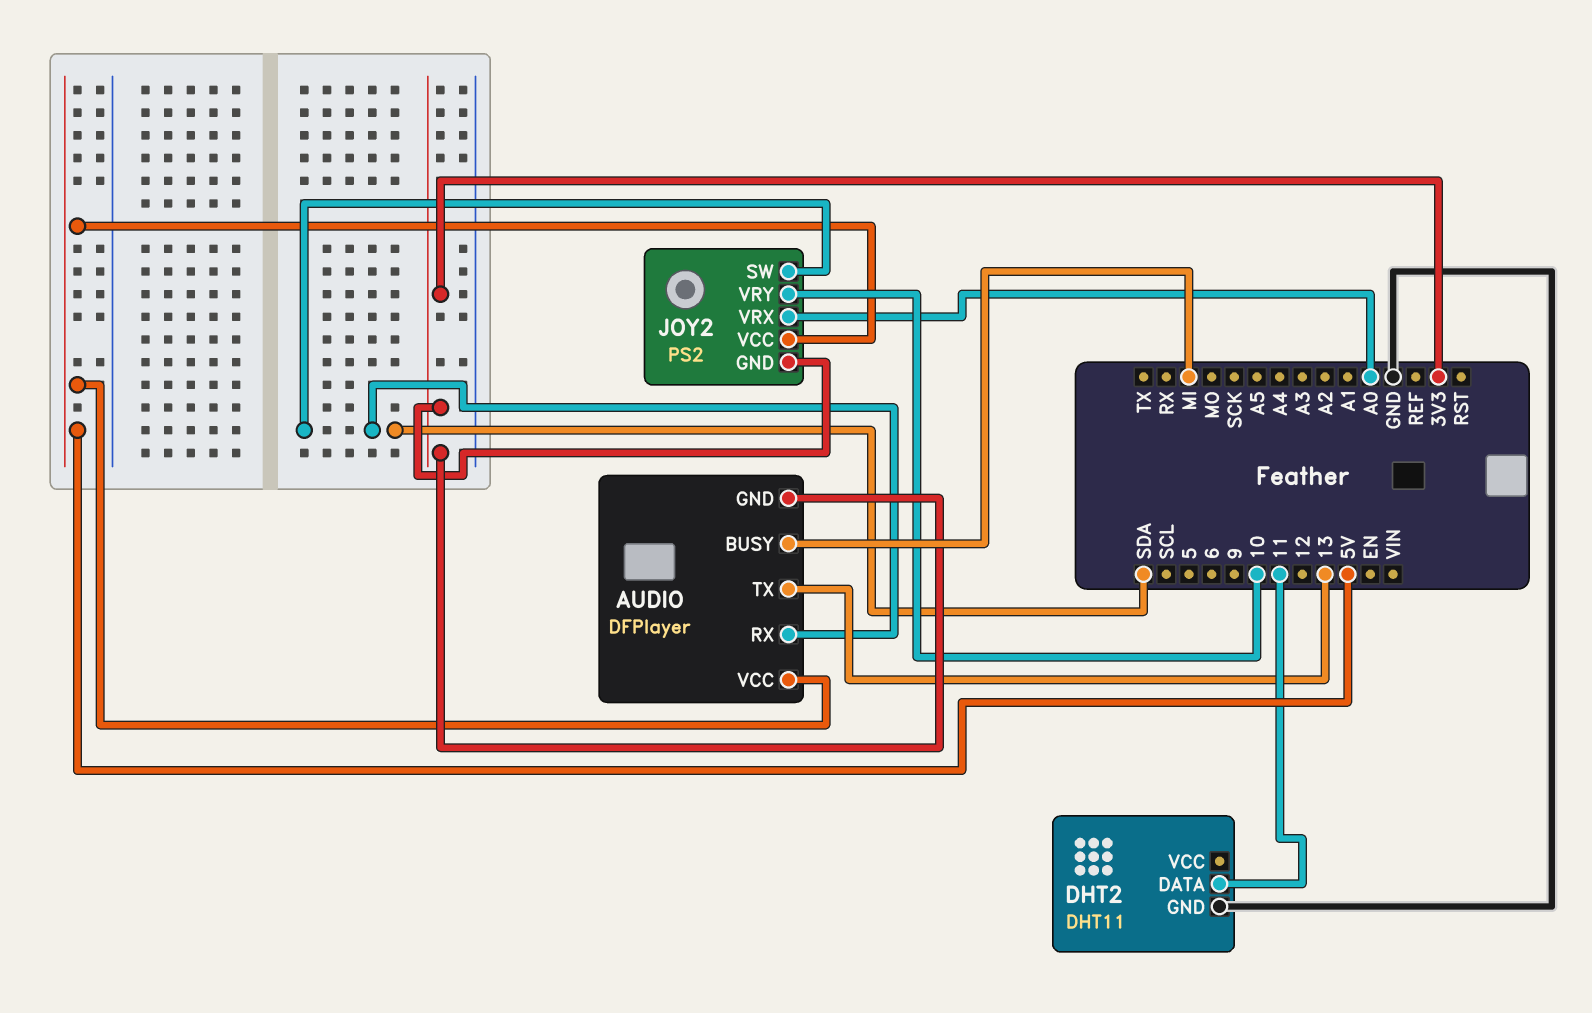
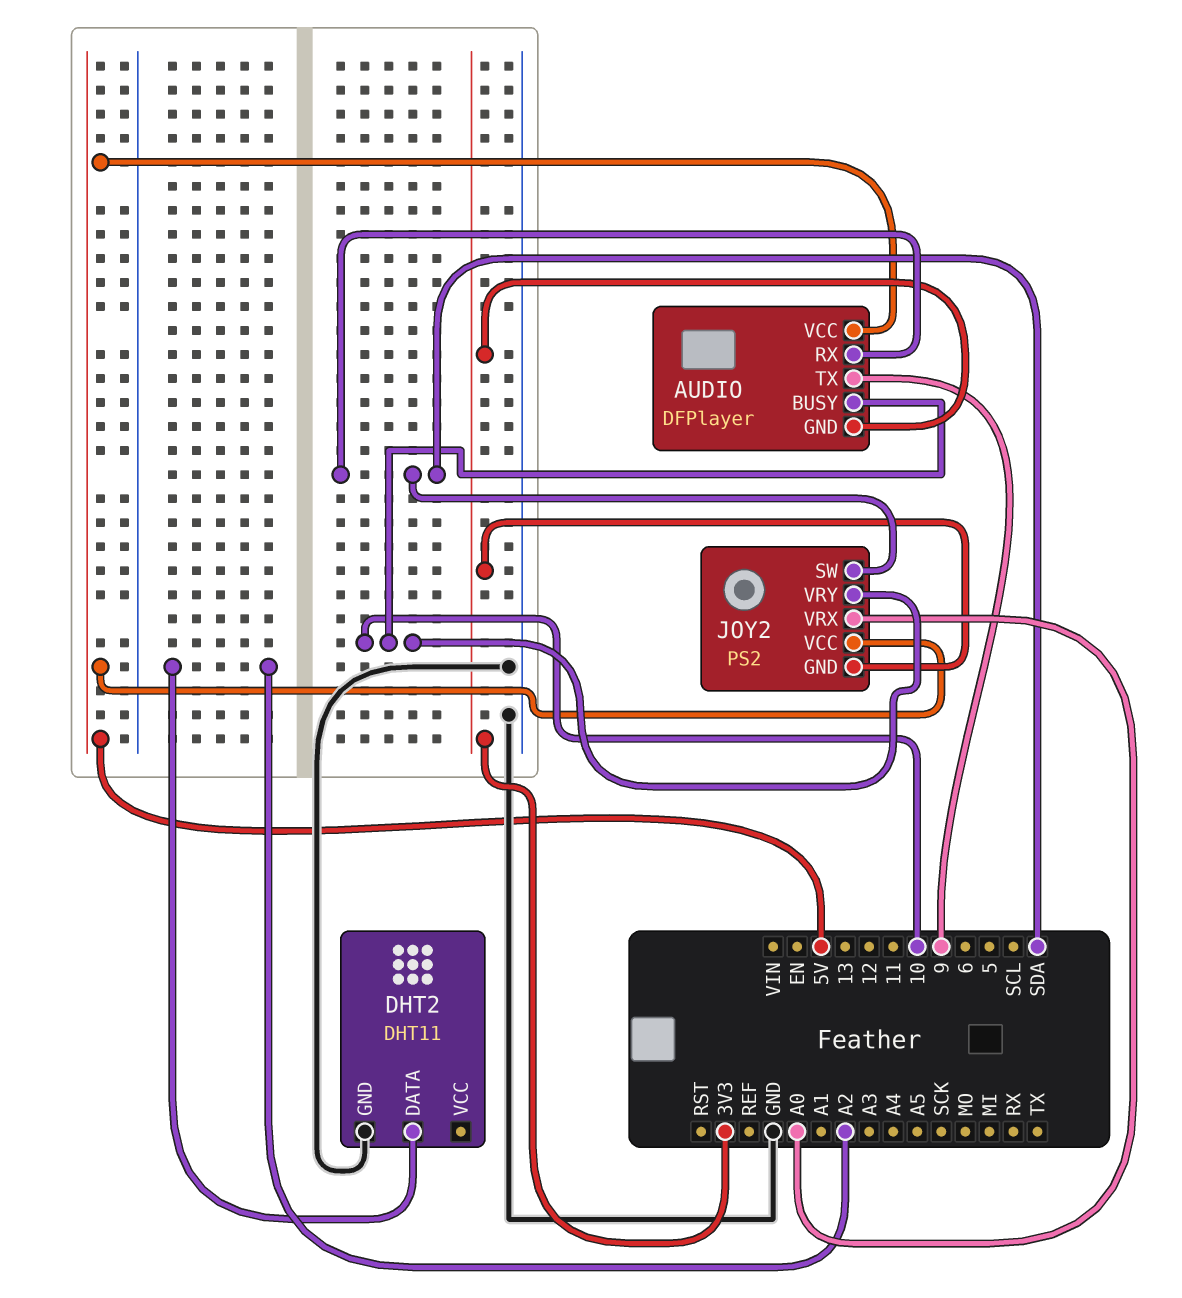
AUDIO pin BUSY: MI -> 10
AUDIO pin TX: 13 -> 9
DHT2 pin DATA: 11 -> A2

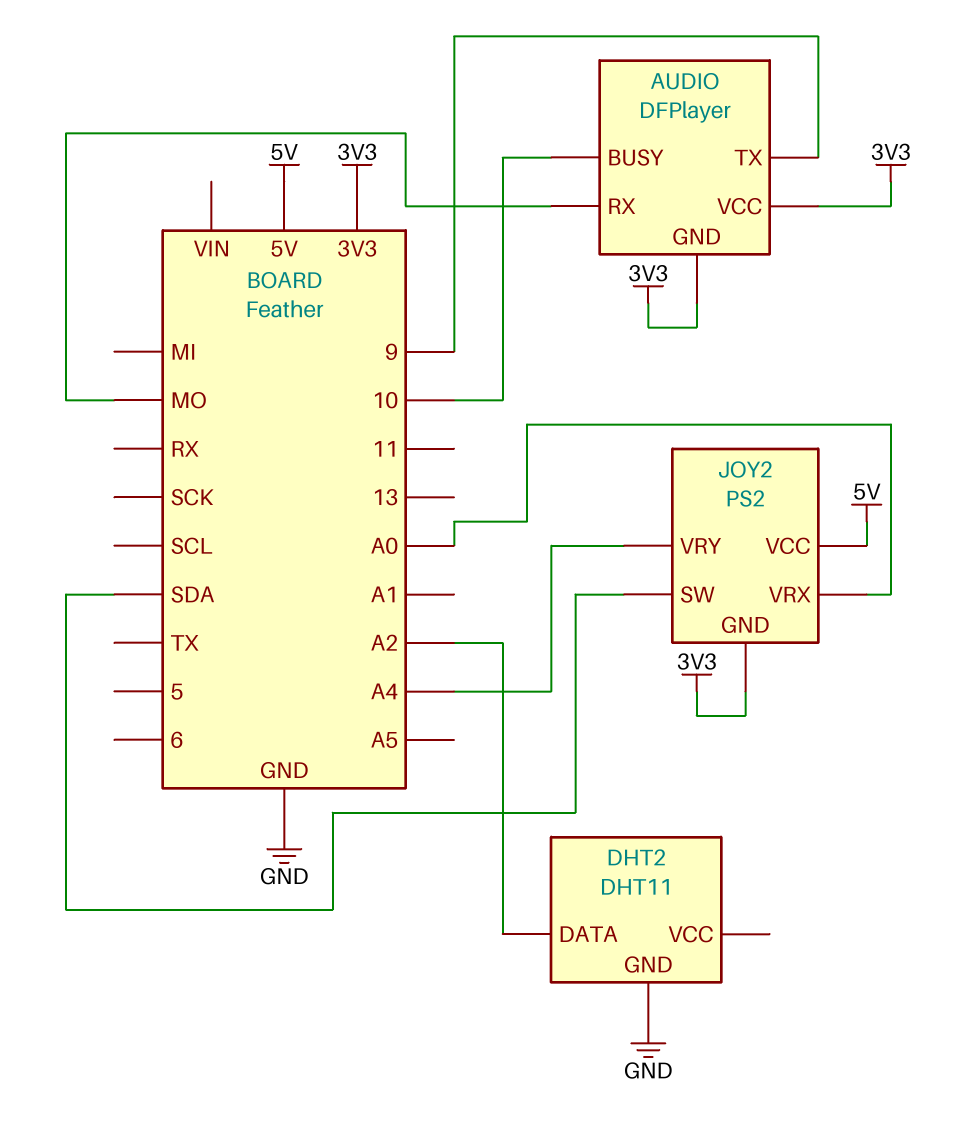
AUDIO pin RX: SDA -> MO
AUDIO pin VCC: 5V -> 3V3
JOY2 pin VRY: 10 -> A4

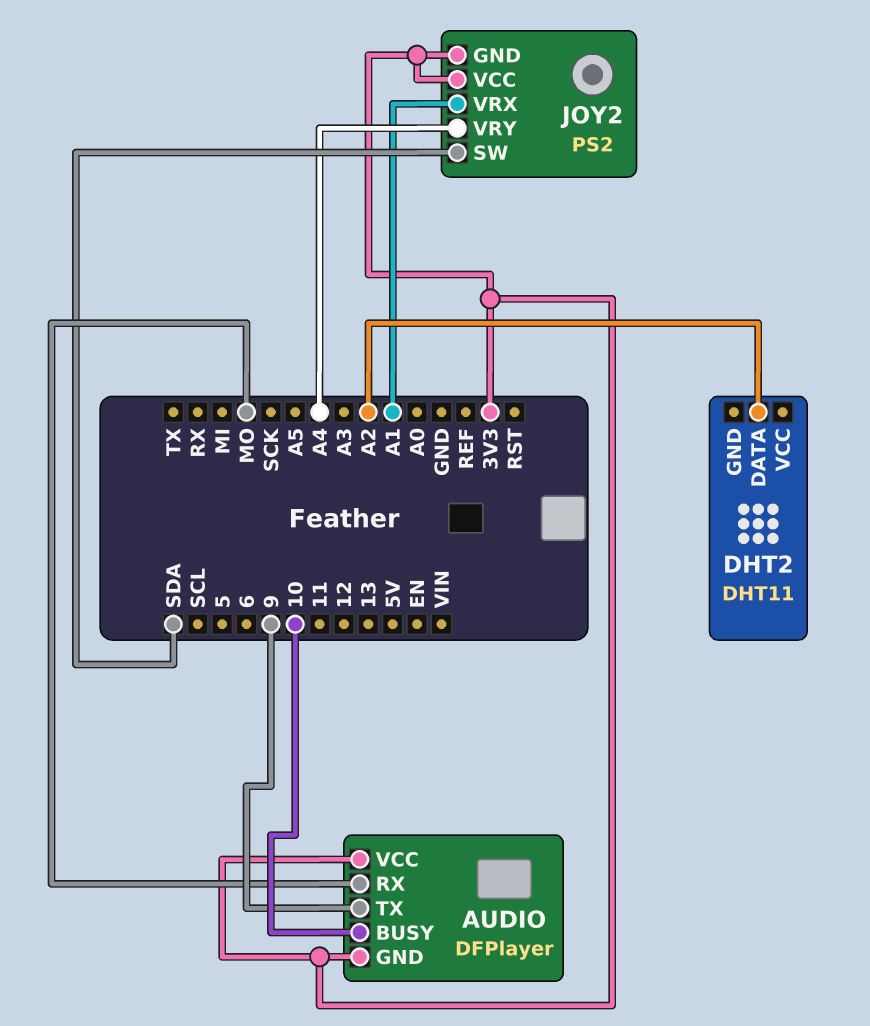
DHT2 pin GND: GND -> none
JOY2 pin VCC: 5V -> 3V3
JOY2 pin VRX: A0 -> A1

